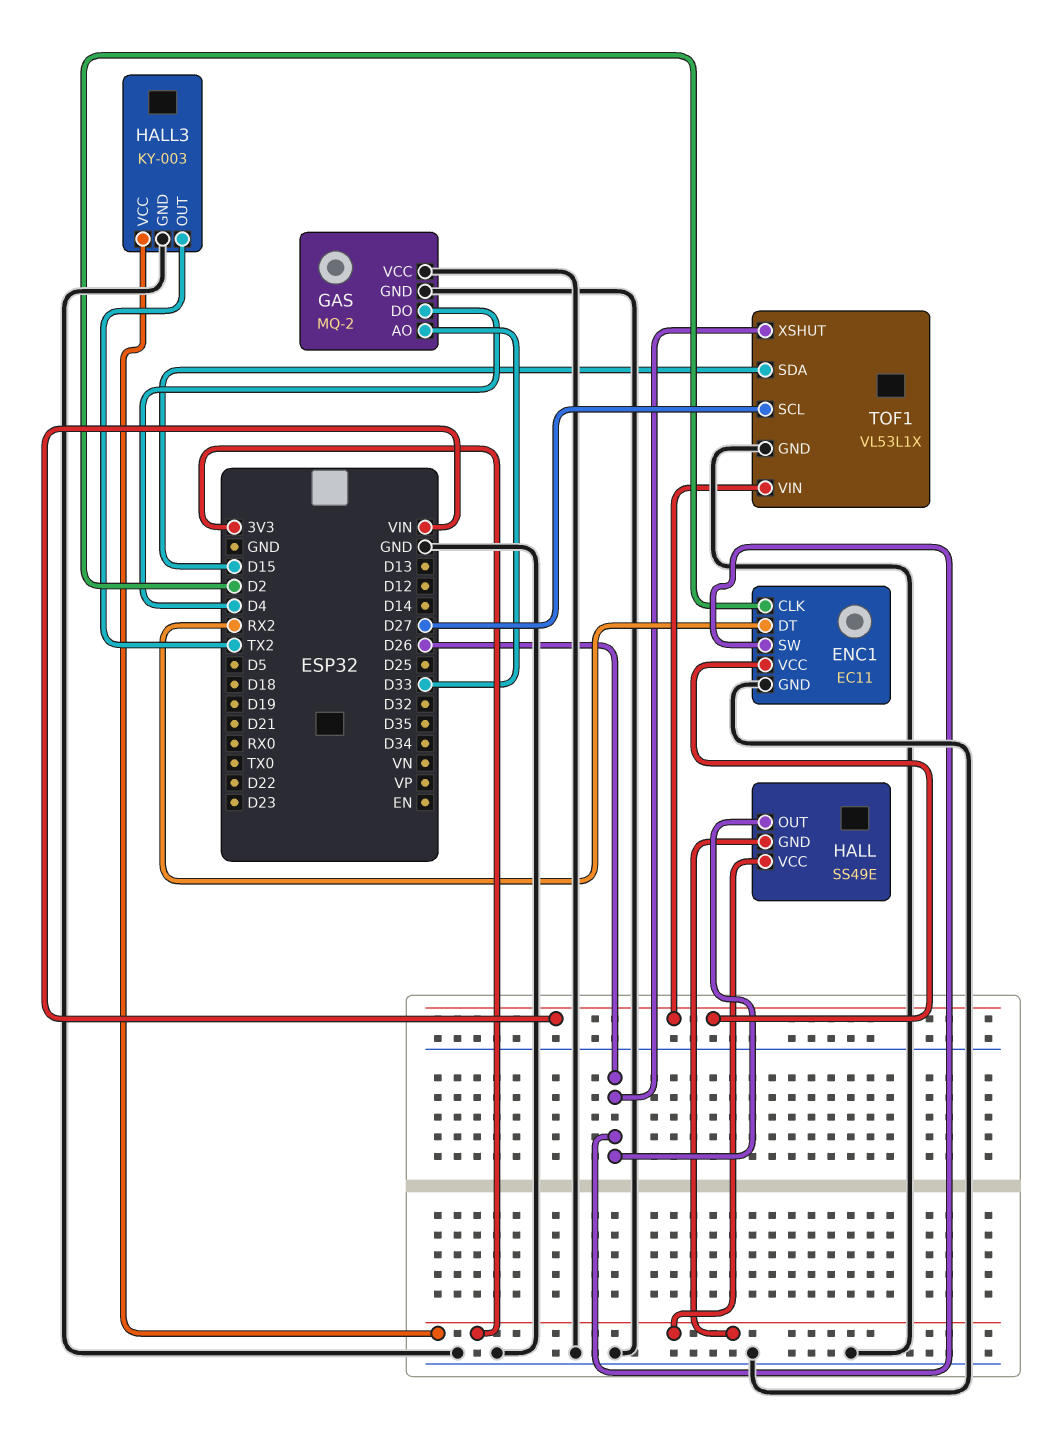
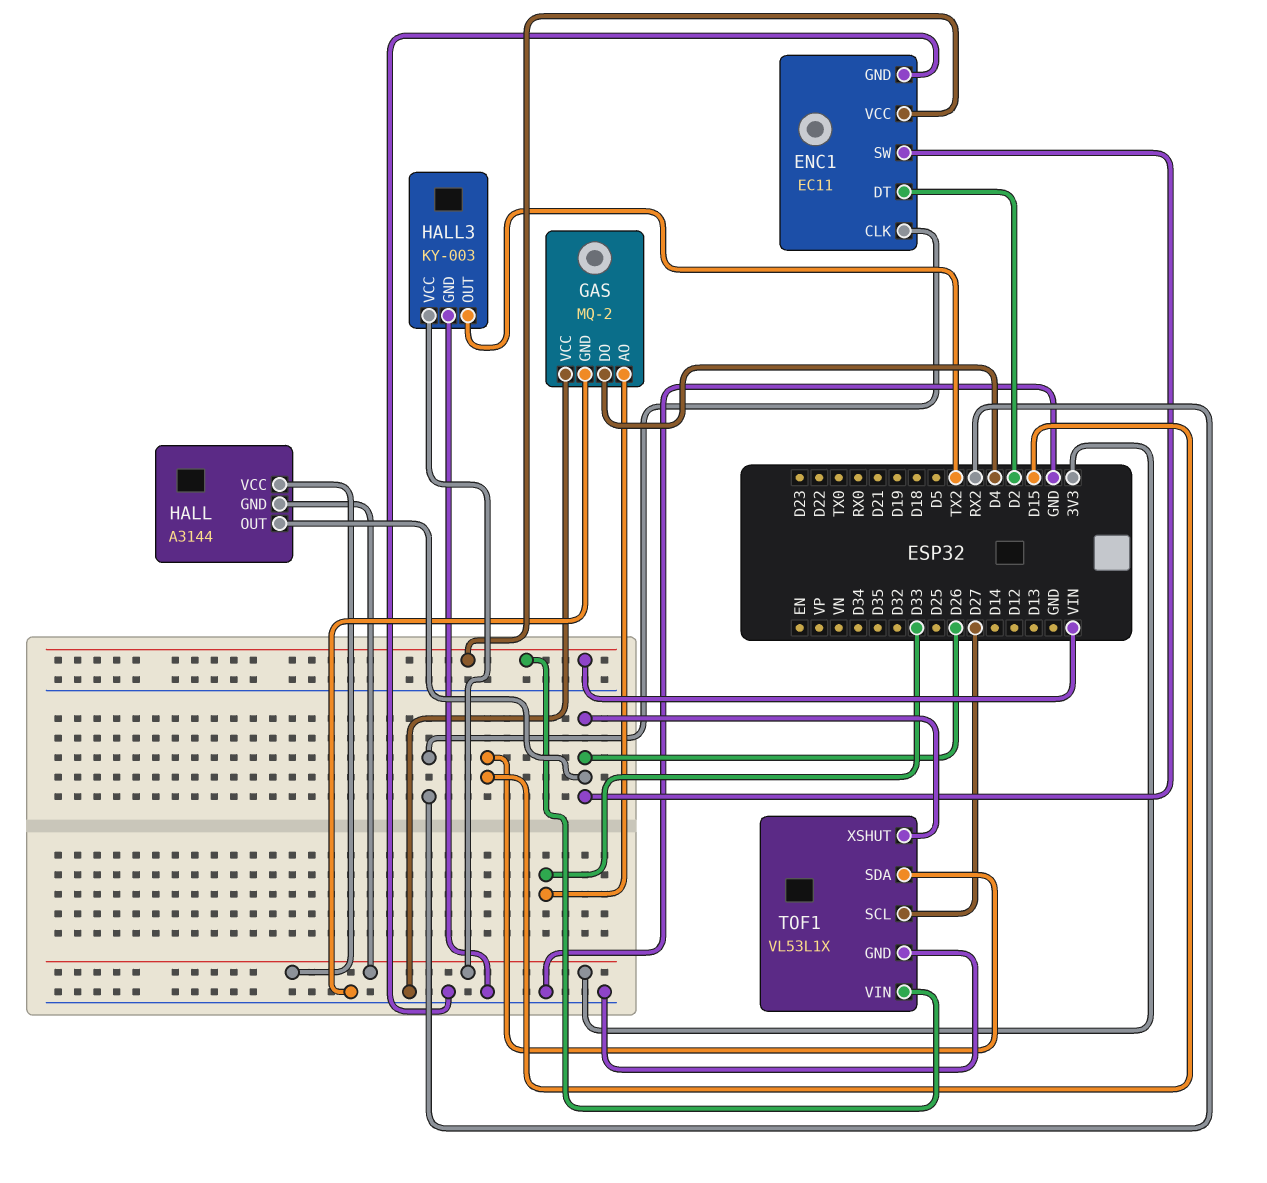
ENC1 pin CLK: D2 -> RX2
ENC1 pin DT: RX2 -> D2
HALL: SS49E -> A3144

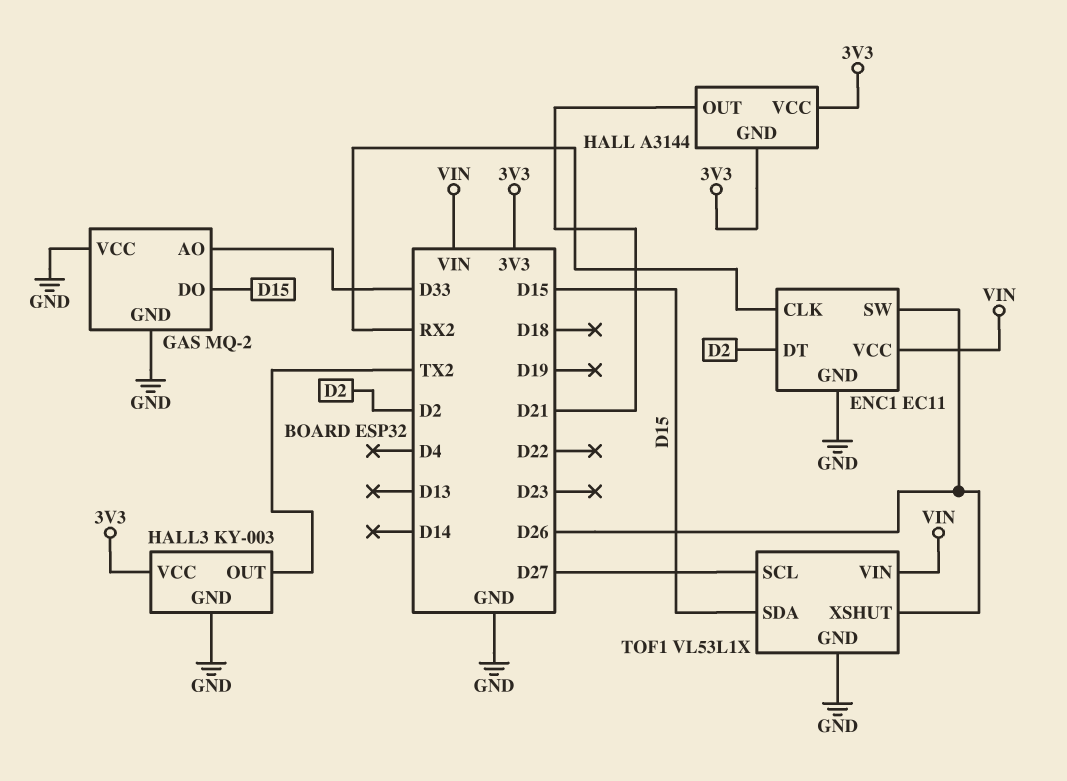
GAS pin DO: D4 -> D15
HALL pin OUT: D26 -> D21

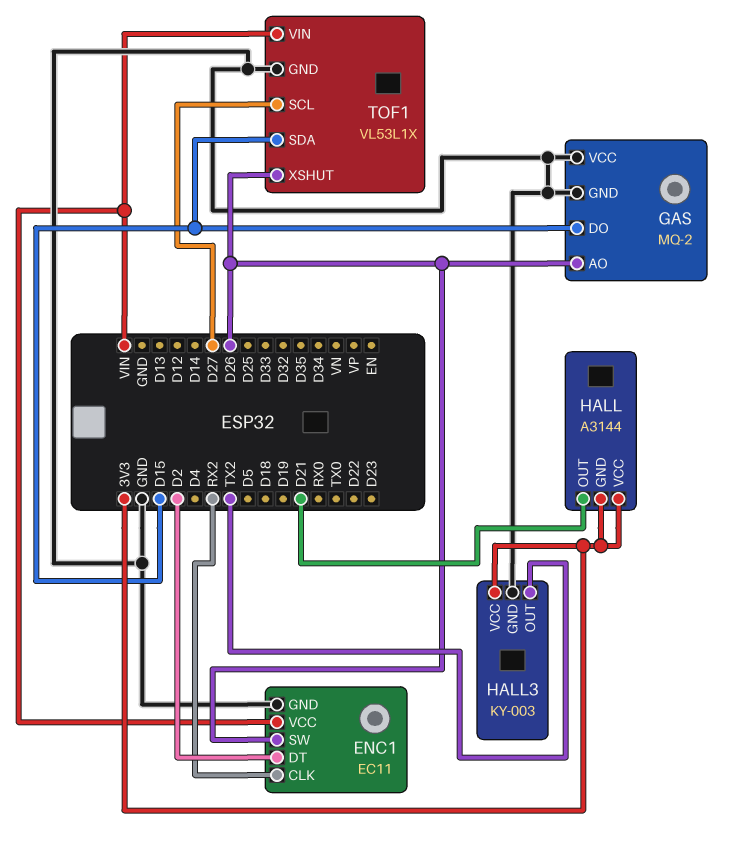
GAS pin AO: D33 -> D26

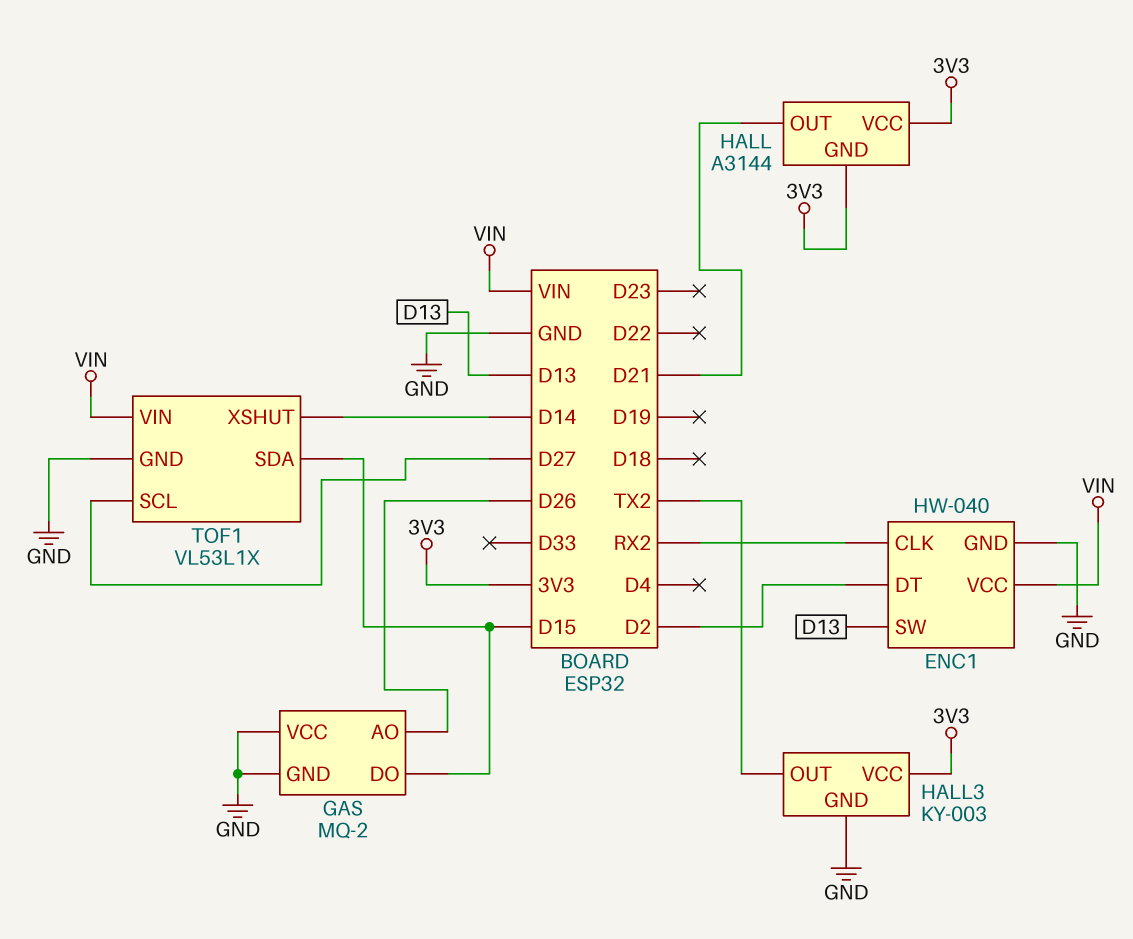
ENC1: EC11 -> HW-040
ENC1 pin SW: D26 -> D13
TOF1 pin XSHUT: D26 -> D14

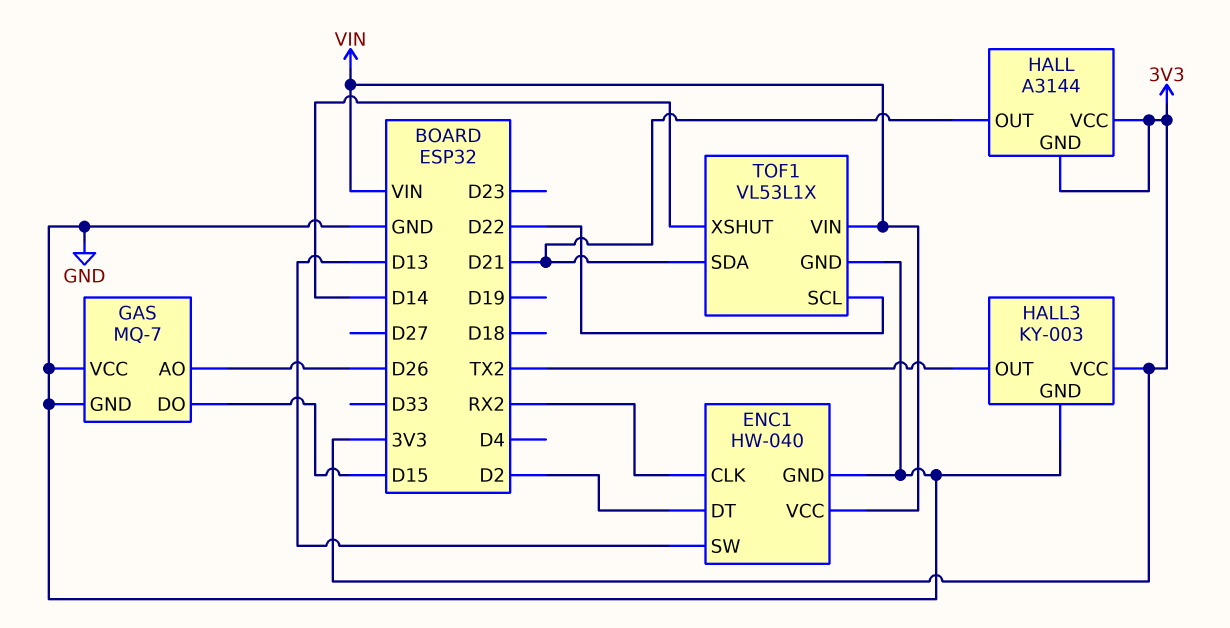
GAS: MQ-2 -> MQ-7
TOF1 pin SCL: D27 -> D22
TOF1 pin SDA: D15 -> D21

